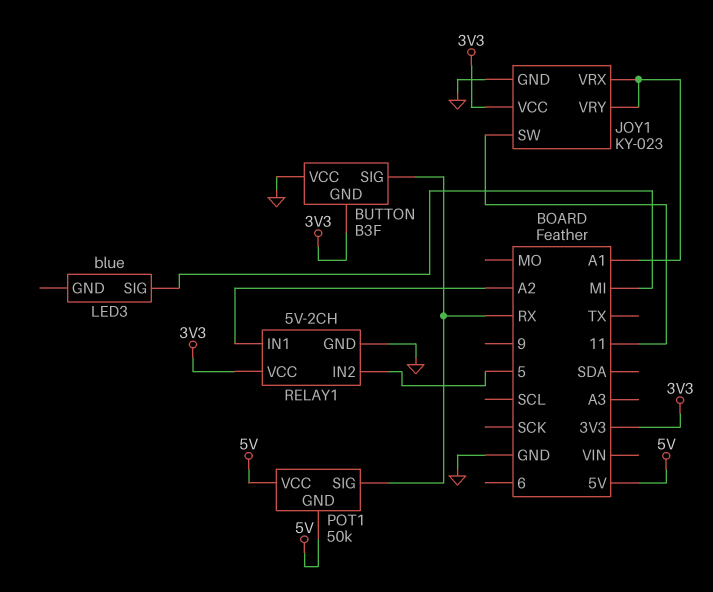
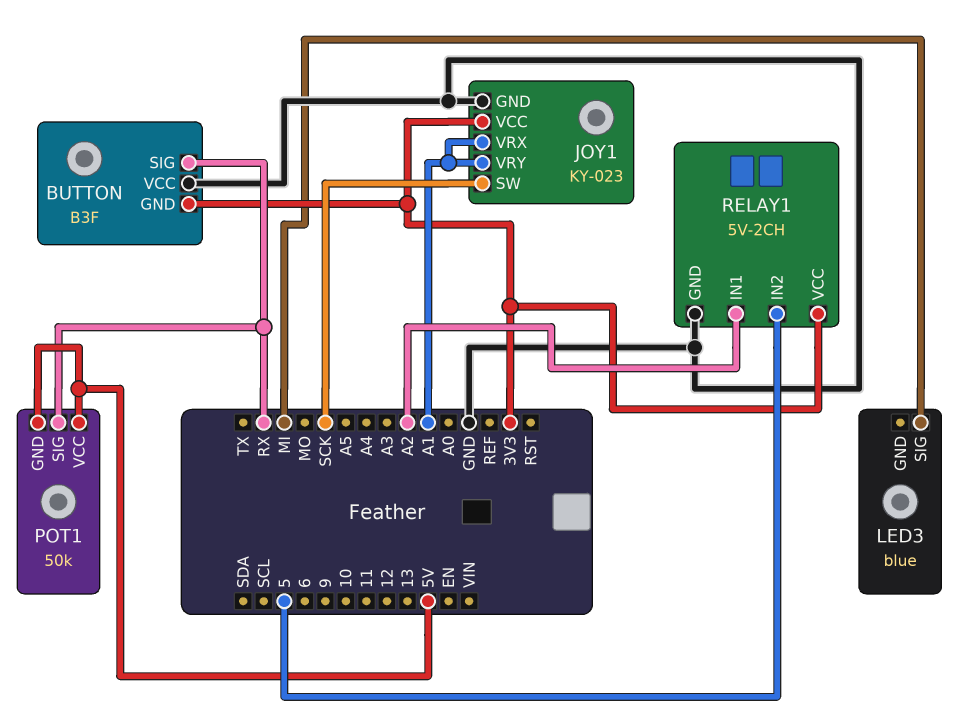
JOY1 pin SW: 11 -> SCK

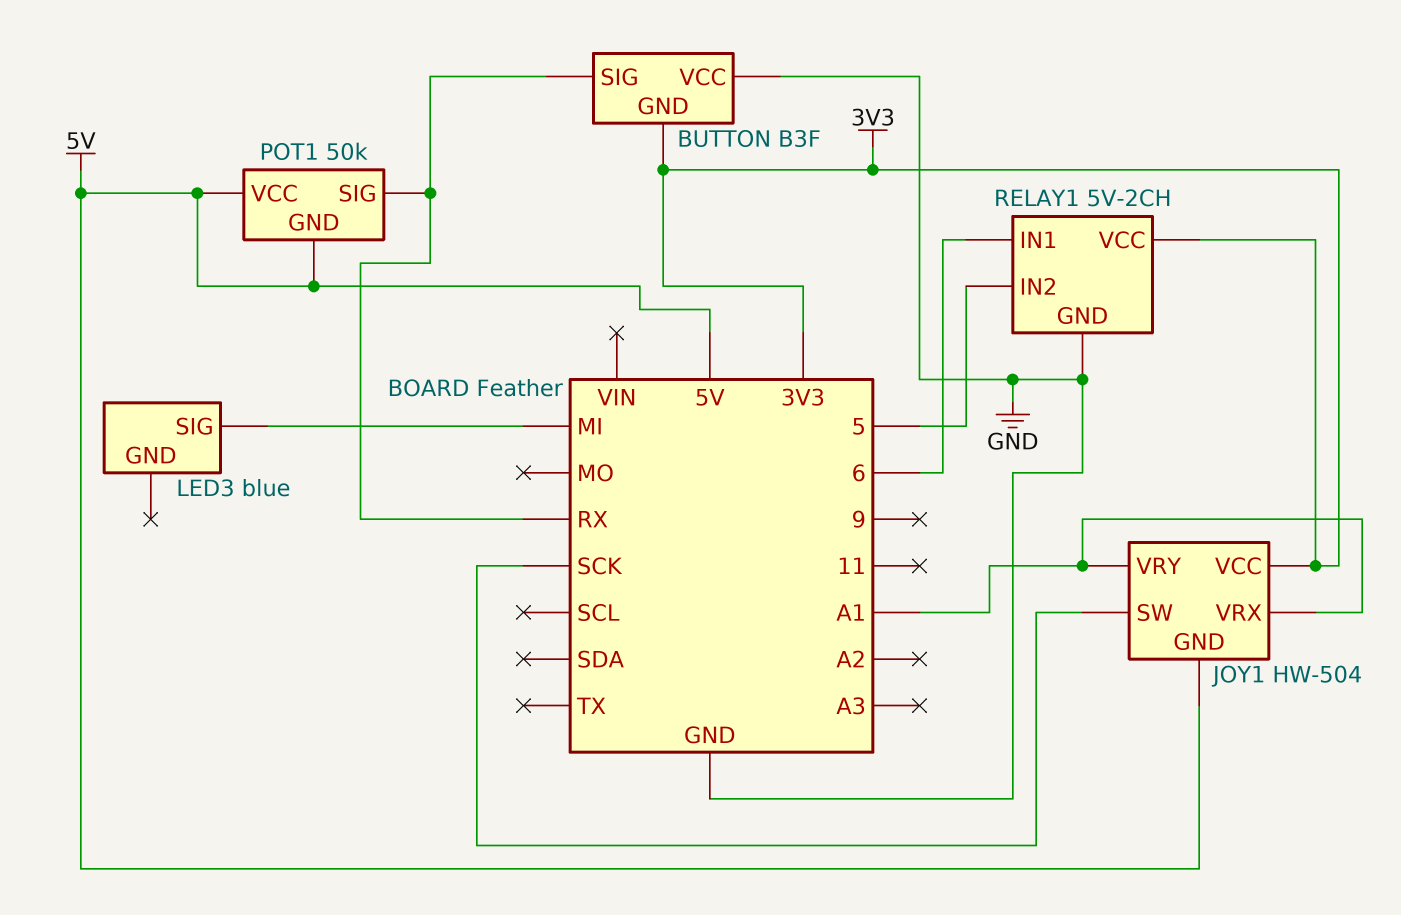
JOY1: KY-023 -> HW-504
JOY1 pin GND: GND -> 5V
RELAY1 pin IN1: A2 -> 6

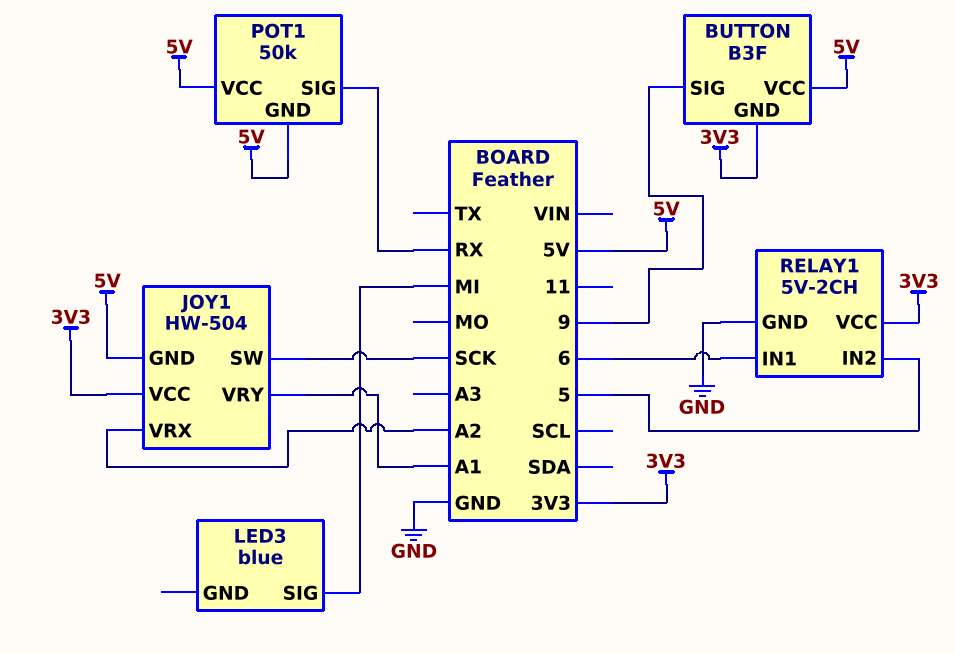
BUTTON pin SIG: RX -> 9
BUTTON pin VCC: GND -> 5V
JOY1 pin VRX: A1 -> A2

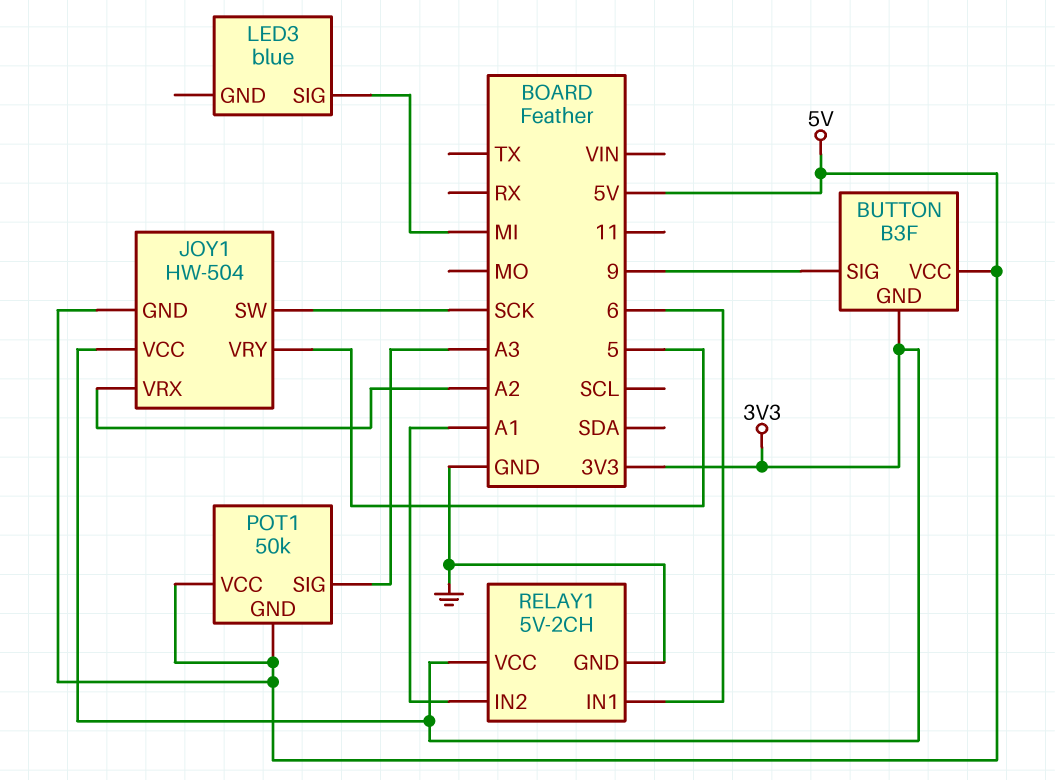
JOY1 pin VRY: A1 -> 5
POT1 pin SIG: RX -> A3
RELAY1 pin IN2: 5 -> A1

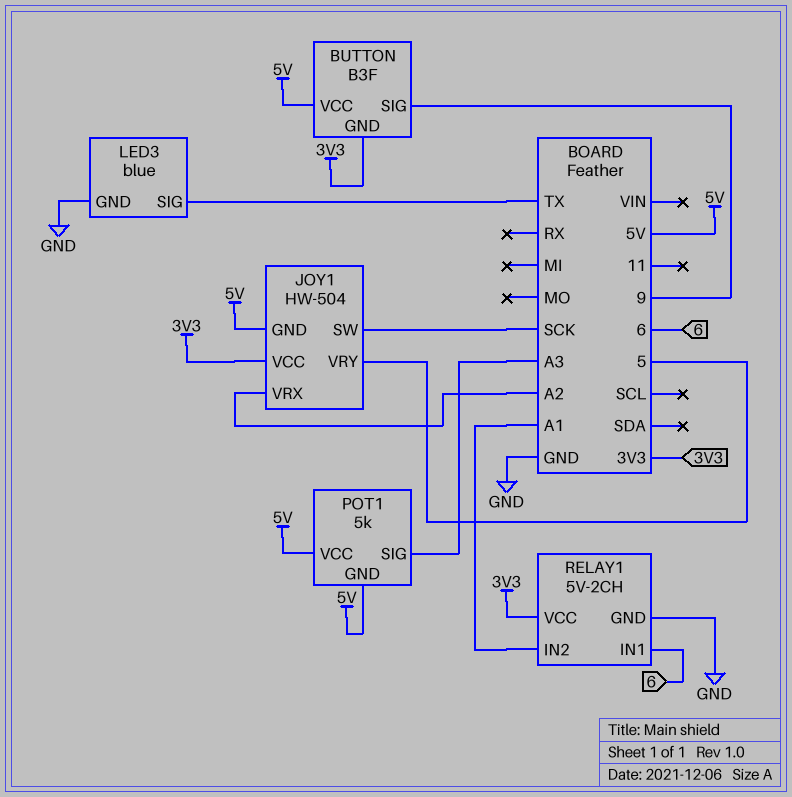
LED3 pin GND: none -> GND
LED3 pin SIG: MI -> TX
POT1: 50k -> 5k

